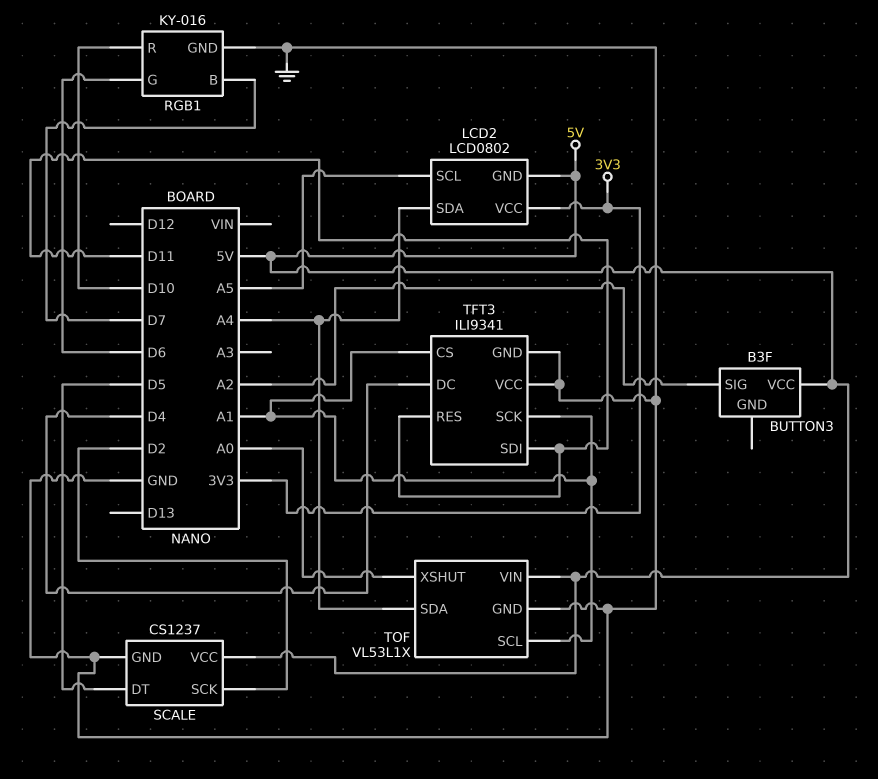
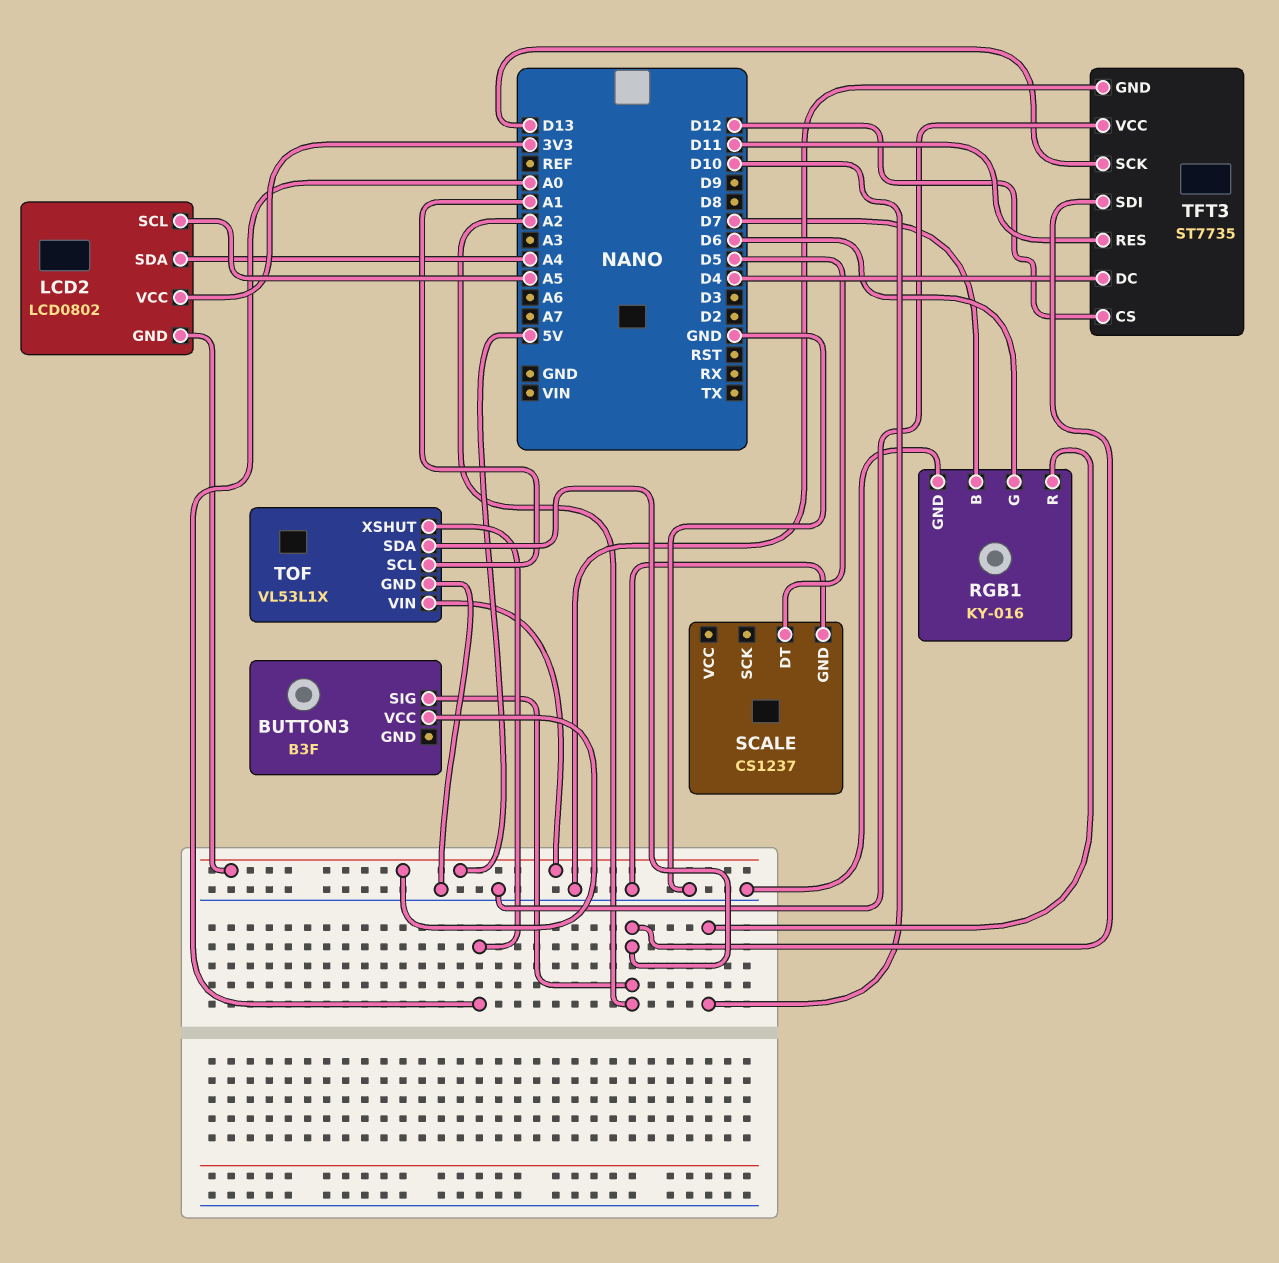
SCALE pin SCK: D2 -> none
SCALE pin VCC: 5V -> none
TFT3: ILI9341 -> ST7735
TFT3 pin CS: A1 -> D12
TFT3 pin SCK: A1 -> D13
TFT3 pin SDI: D11 -> A2
TOF pin SDA: A4 -> A2

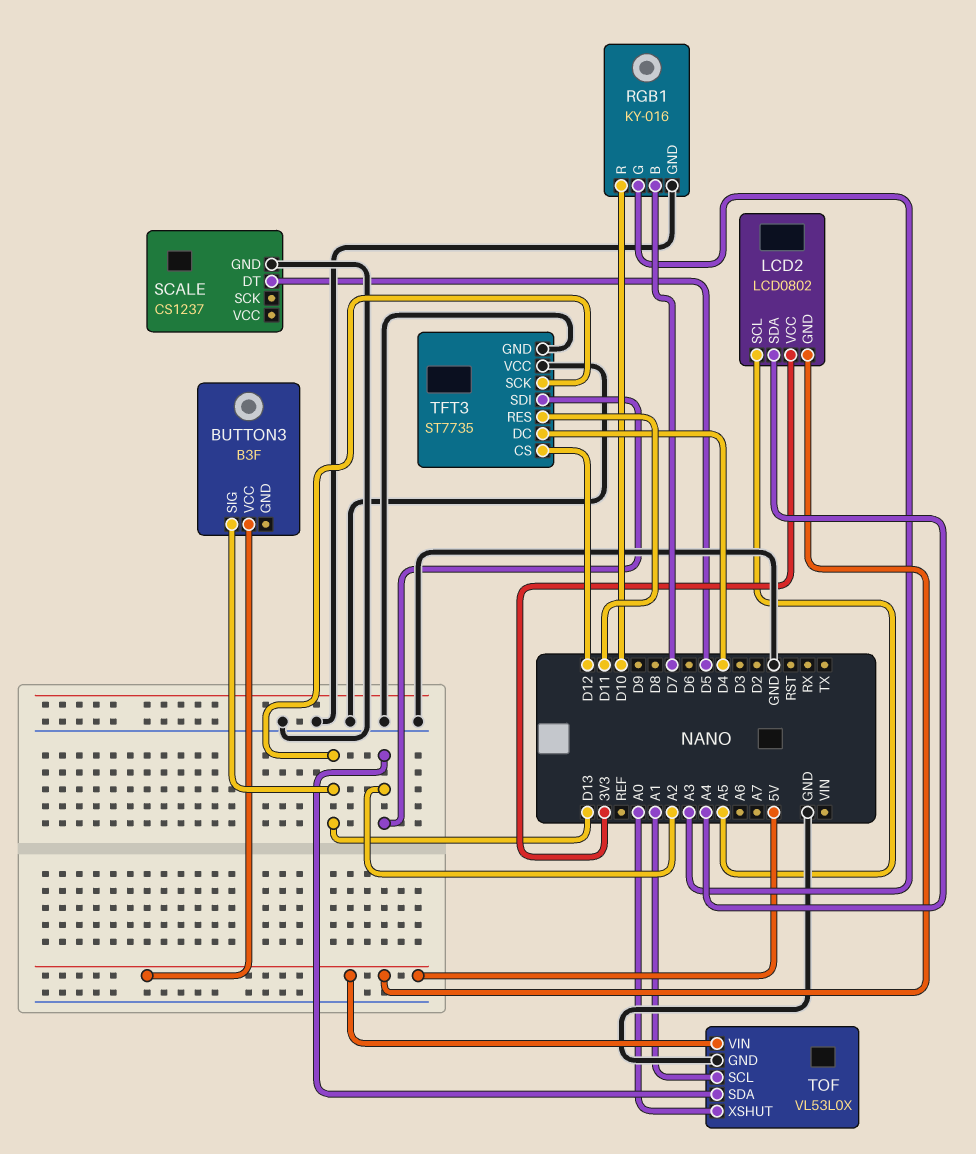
BUTTON3 pin SIG: A2 -> D13
RGB1 pin G: D6 -> A3
TOF: VL53L1X -> VL53L0X

